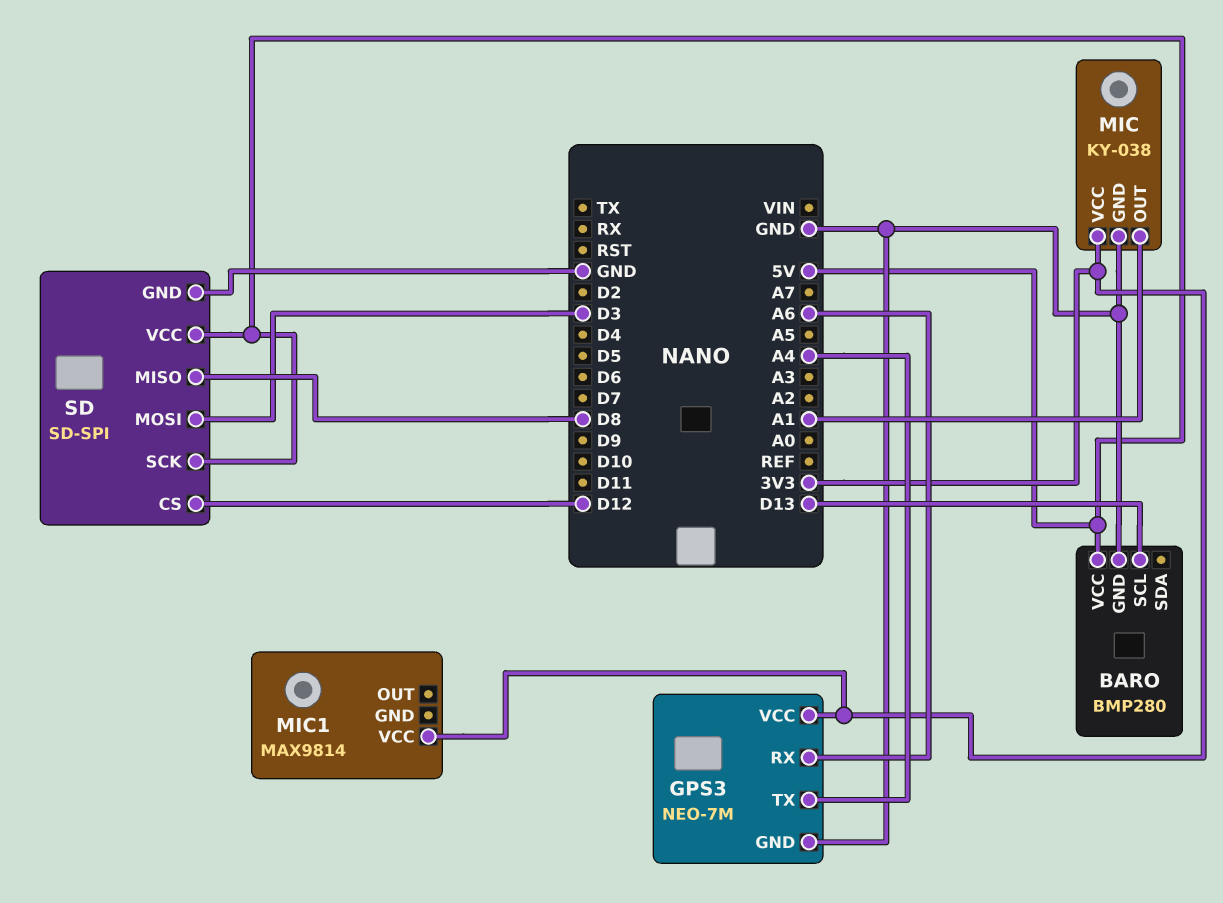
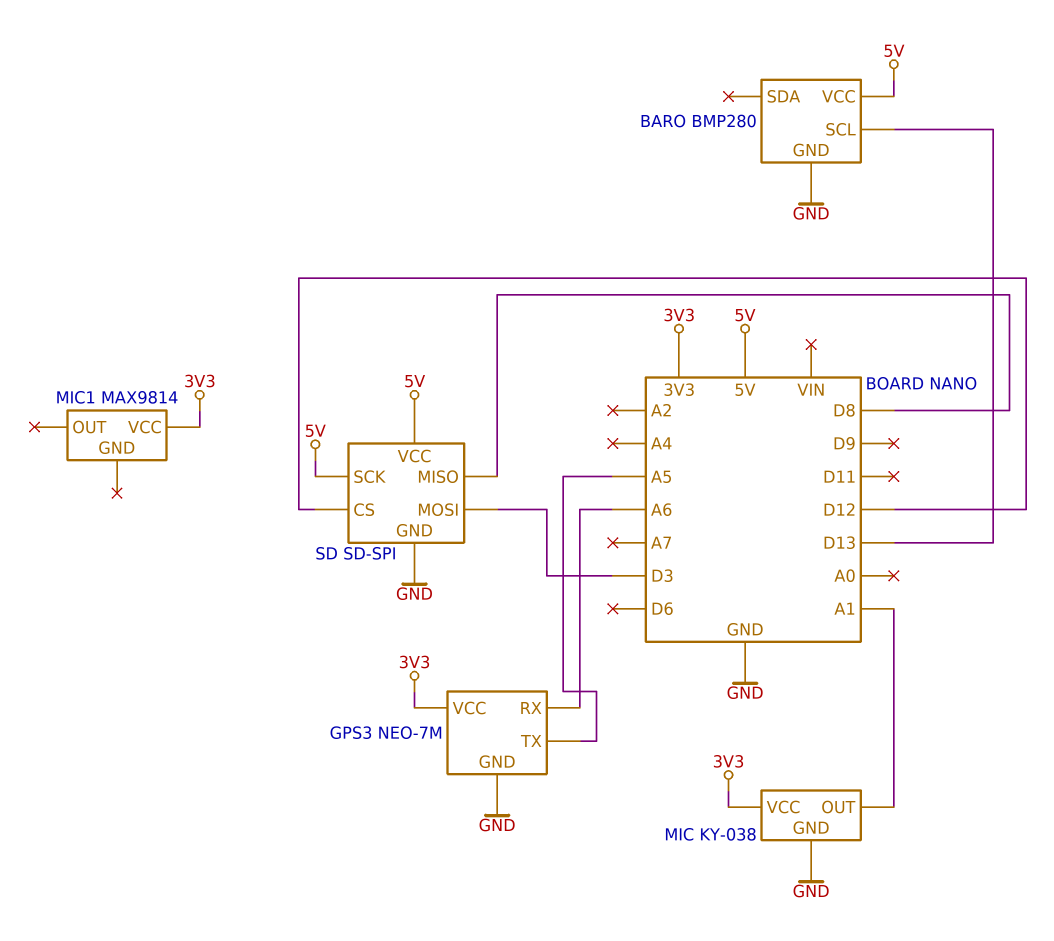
GPS3 pin TX: A4 -> A5

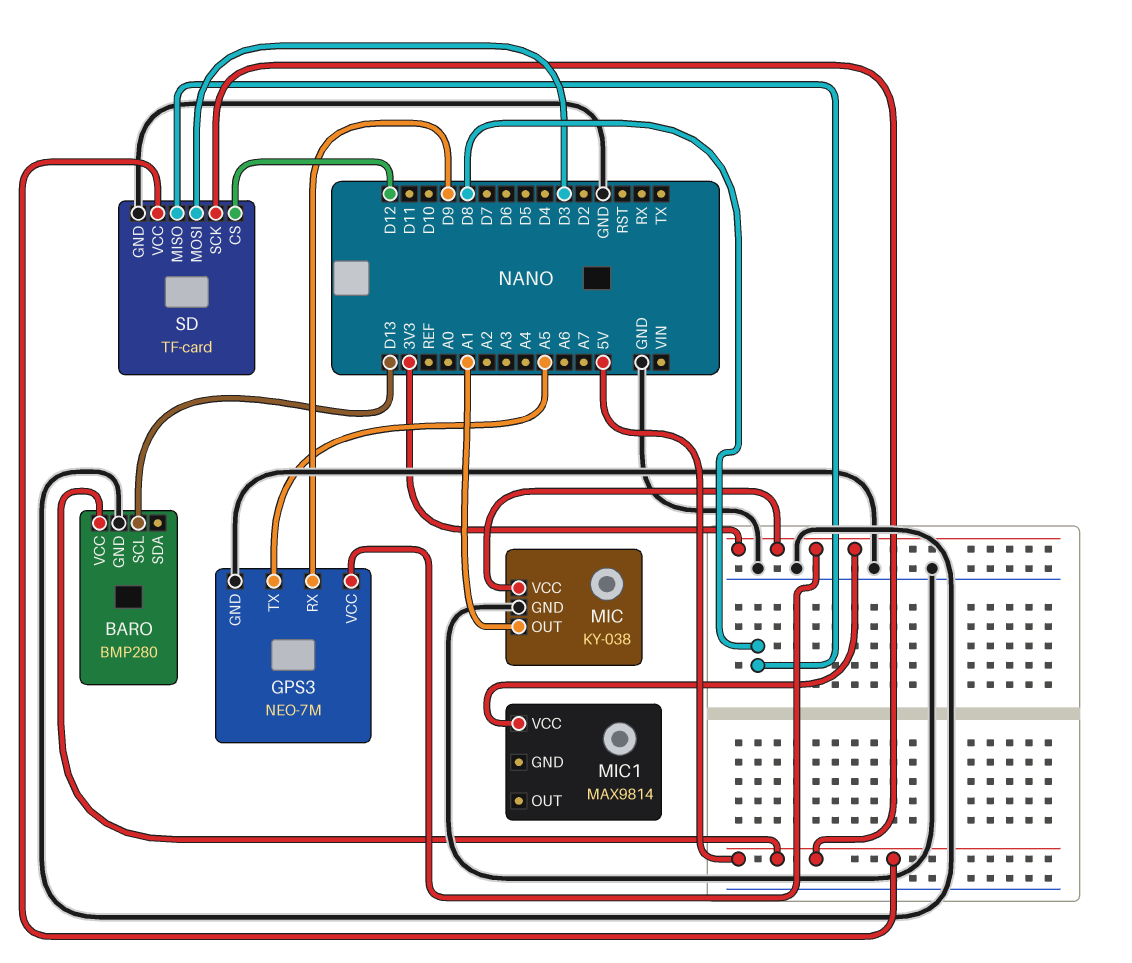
GPS3 pin RX: A6 -> D9
SD: SD-SPI -> TF-card

